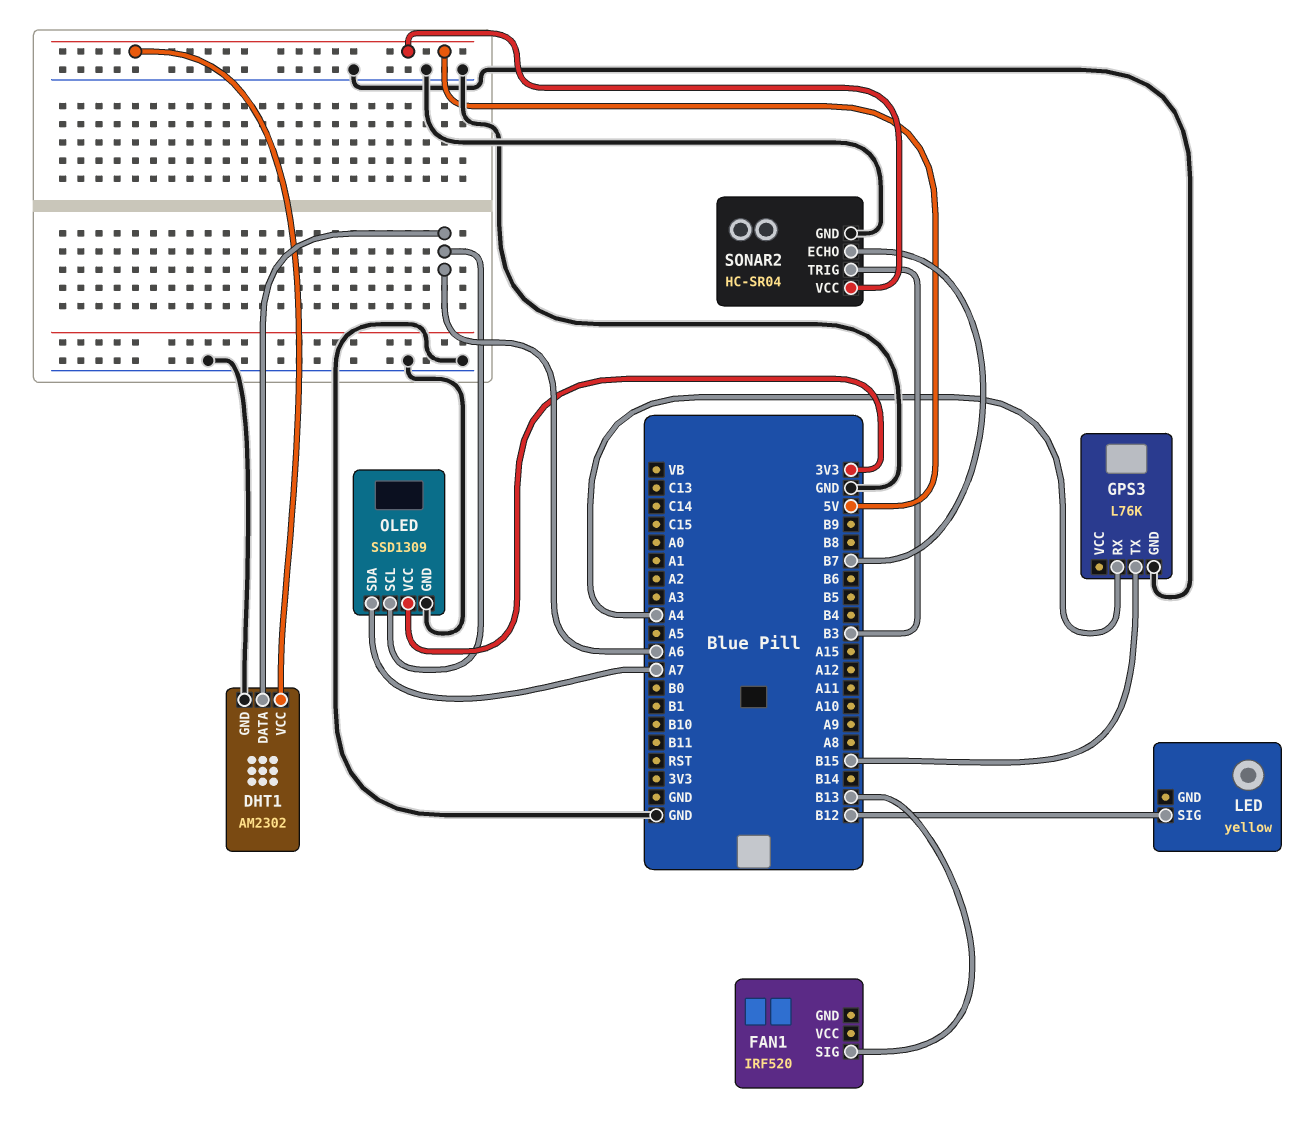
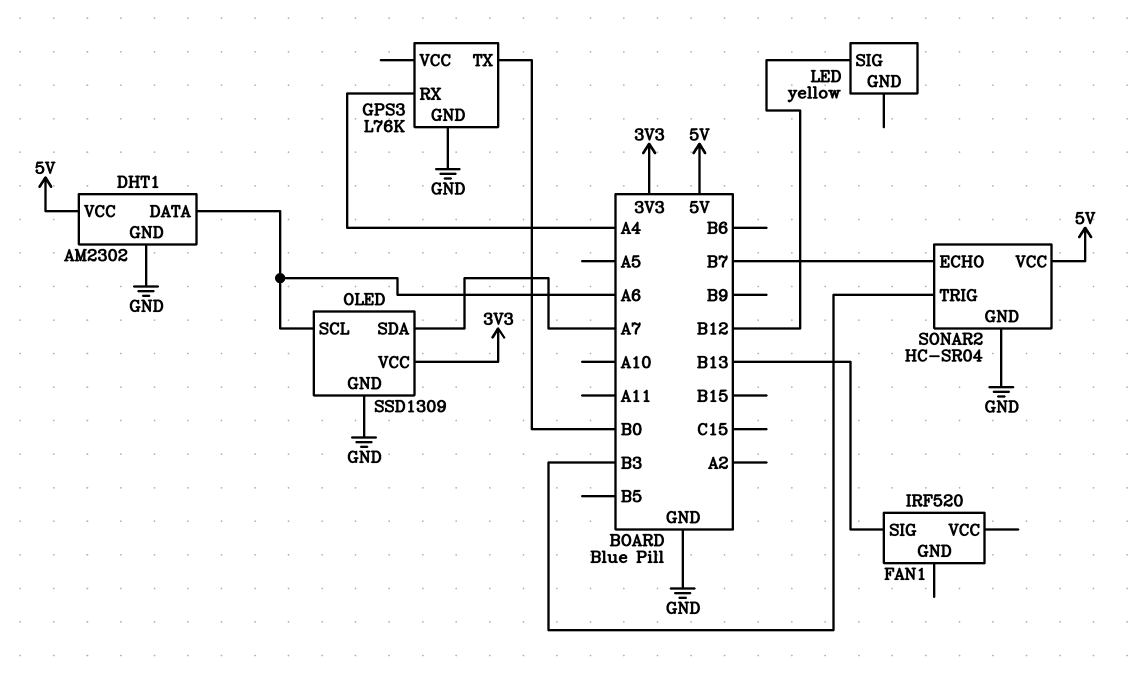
GPS3 pin TX: B15 -> B0

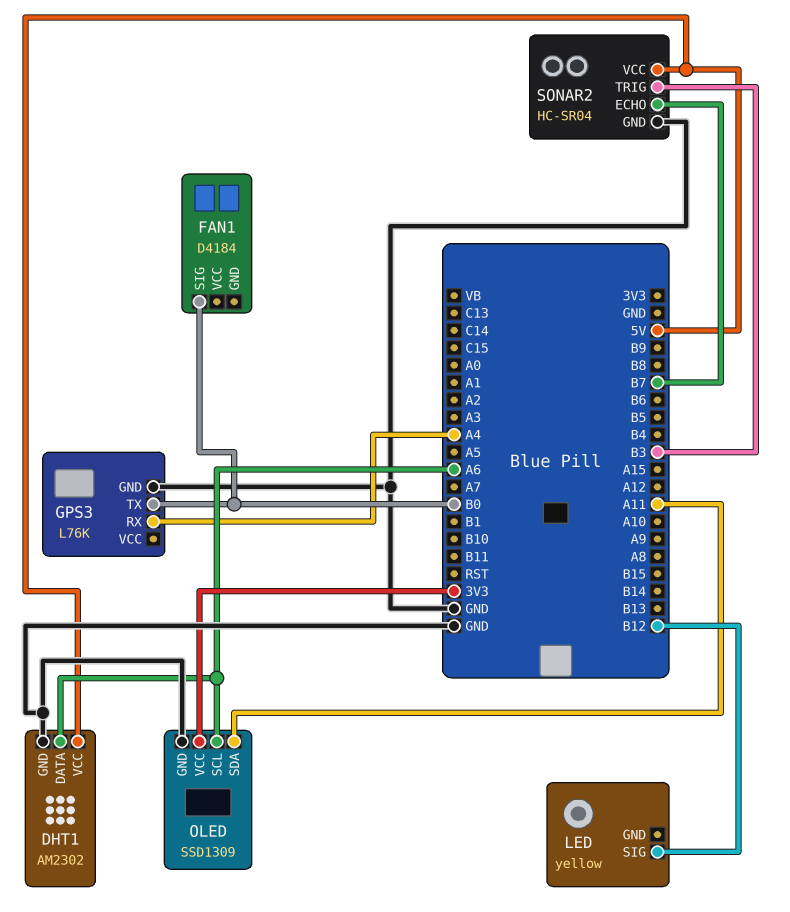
FAN1: IRF520 -> D4184
FAN1 pin SIG: B13 -> B0
OLED pin SDA: A7 -> A11

